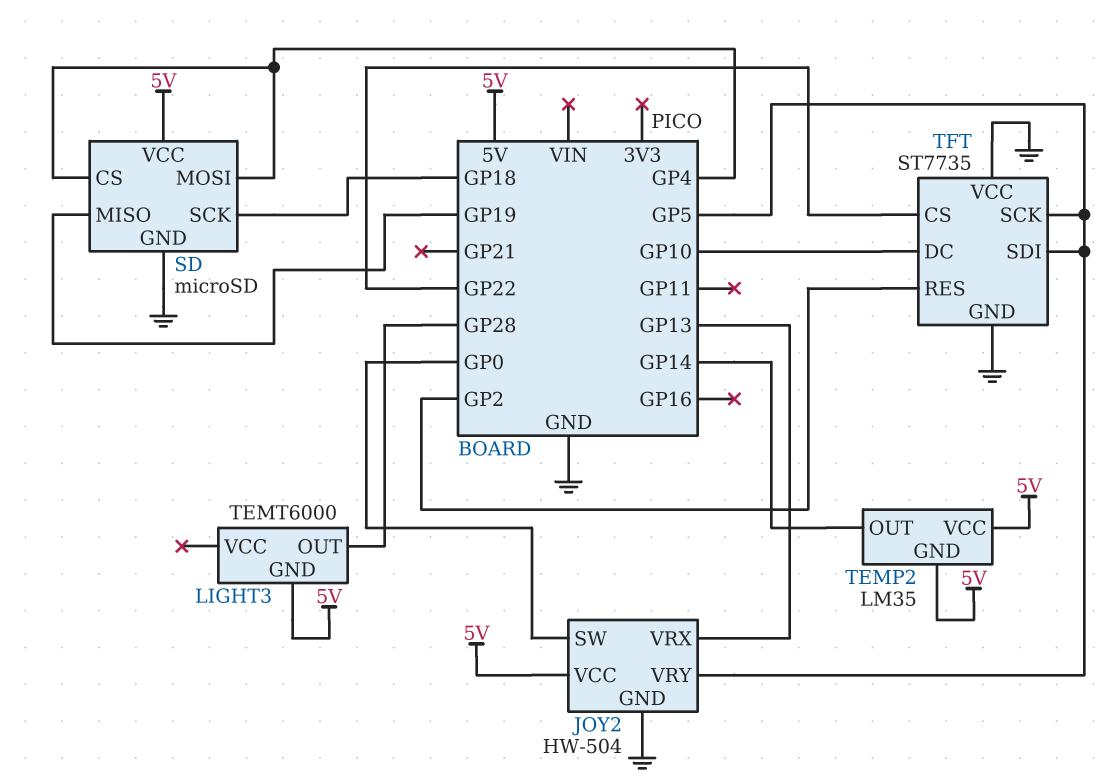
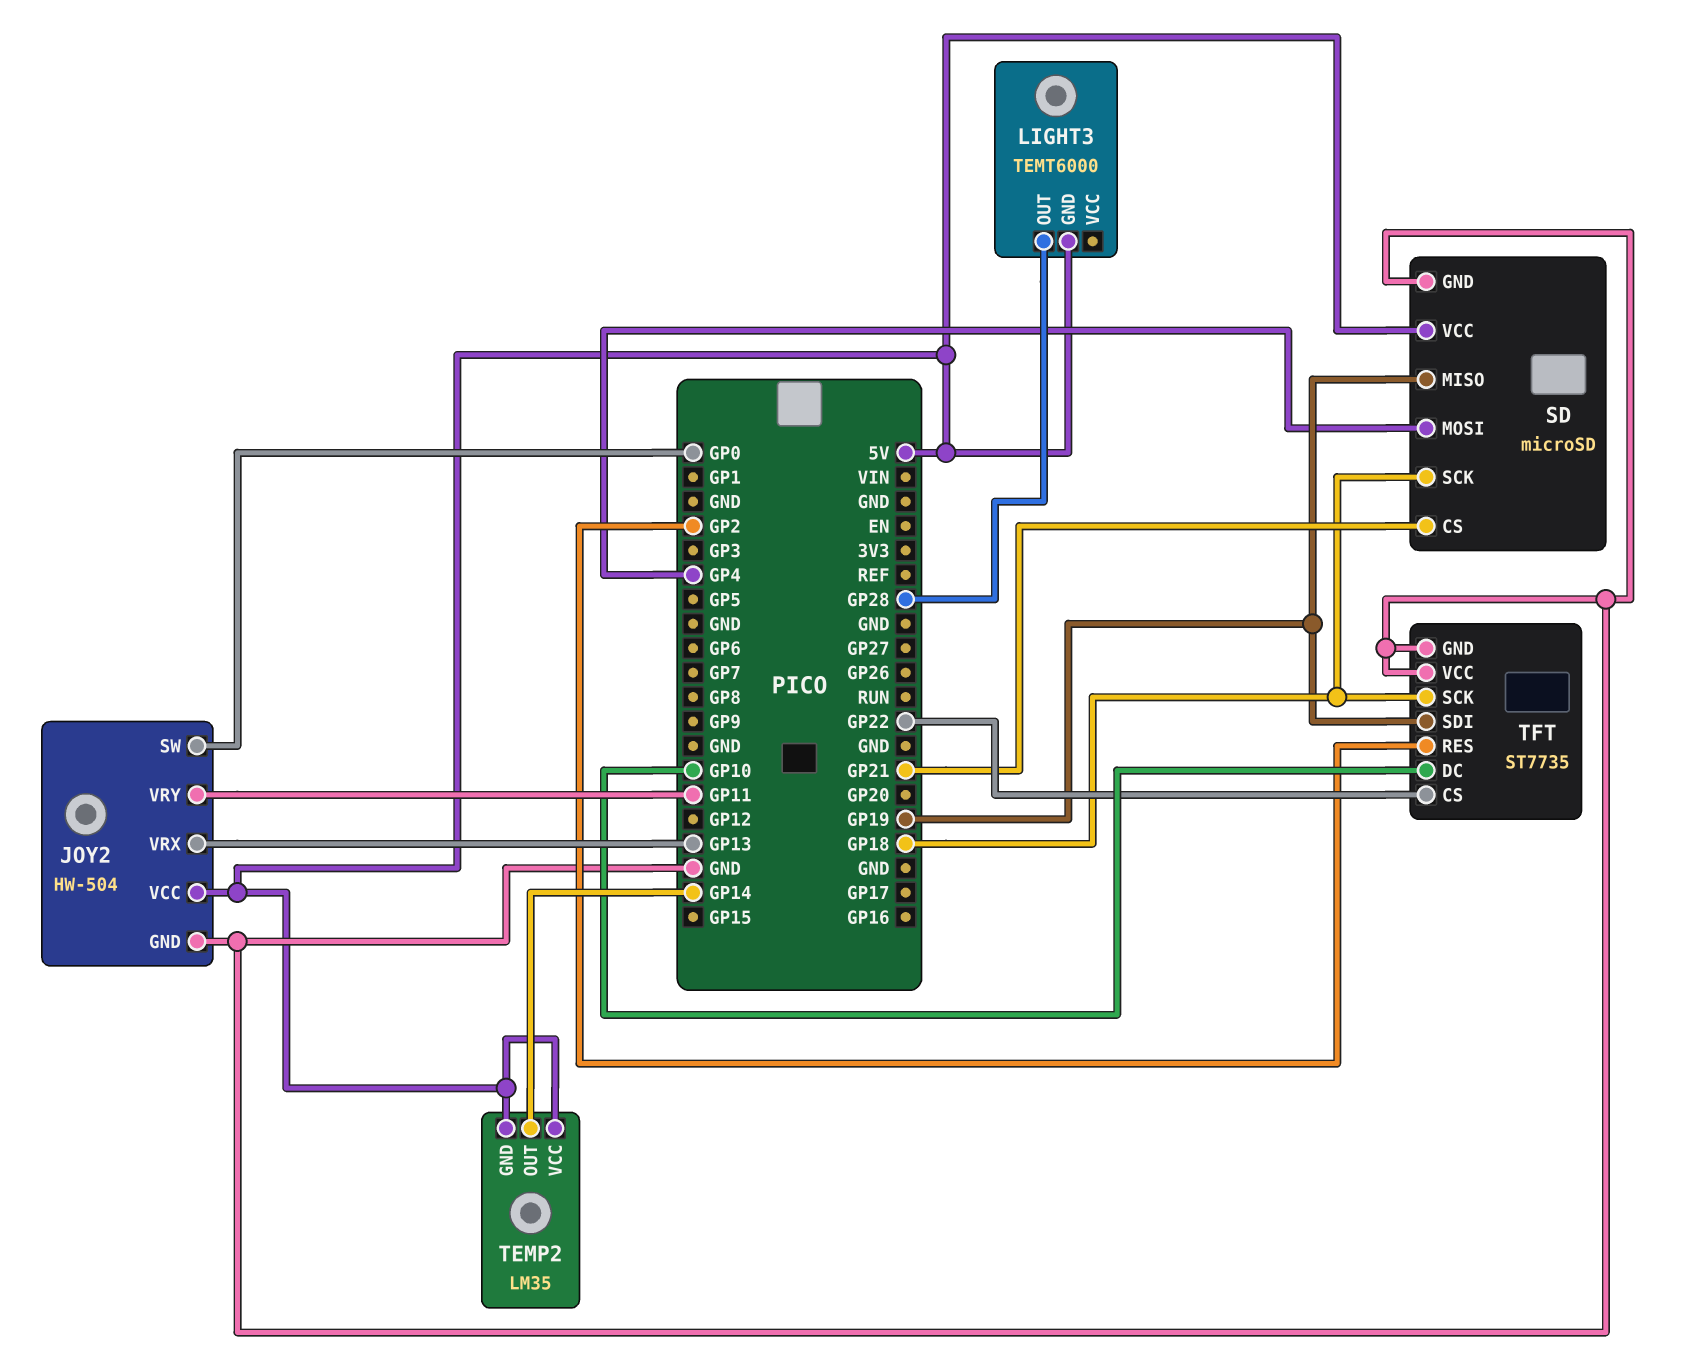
JOY2 pin VRY: GP5 -> GP11
SD pin CS: GP4 -> GP21
TFT pin SCK: GP5 -> GP18
TFT pin SDI: GP5 -> GP19

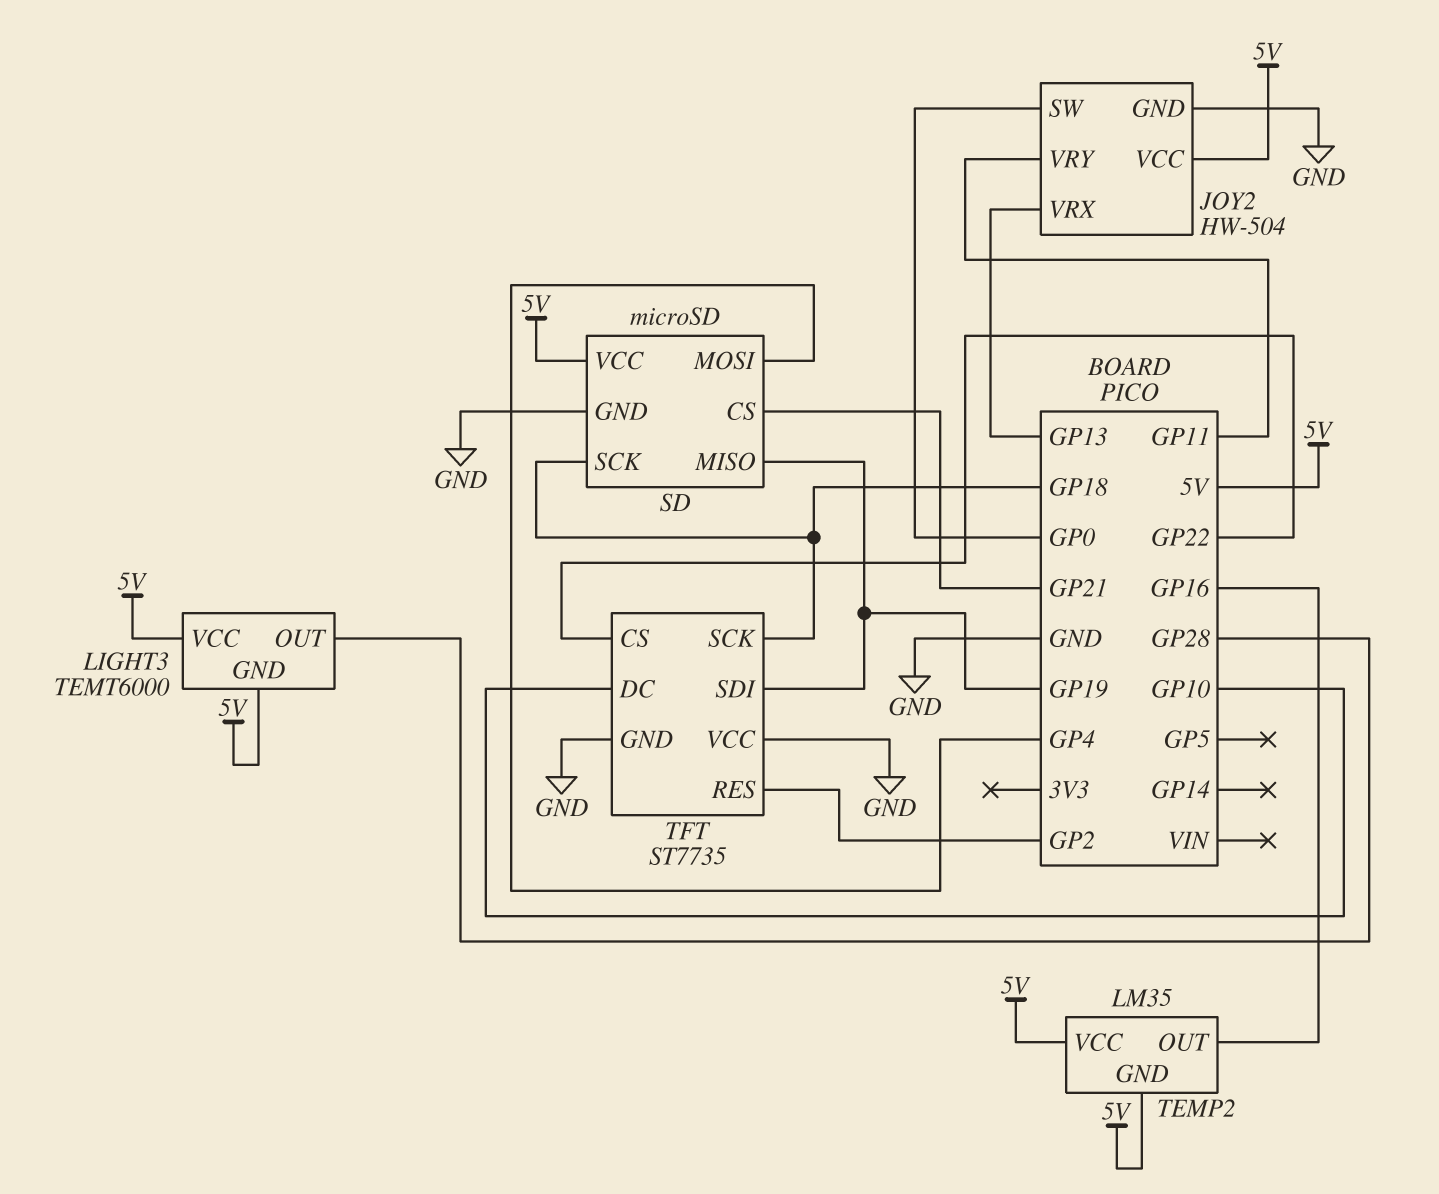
LIGHT3 pin VCC: none -> 5V
TEMP2 pin OUT: GP14 -> GP16

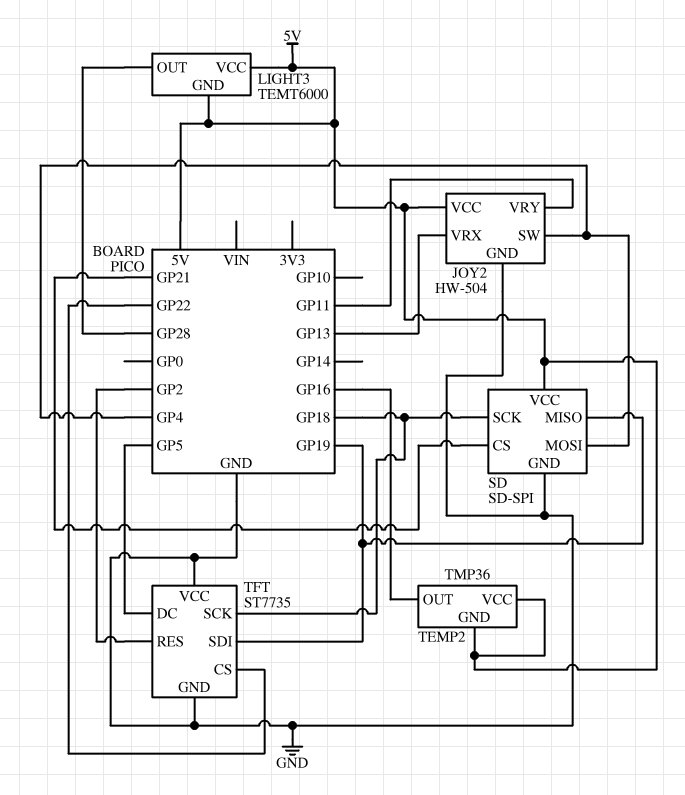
JOY2 pin SW: GP0 -> GP4
SD: microSD -> SD-SPI
TEMP2: LM35 -> TMP36
TFT pin DC: GP10 -> GP5

